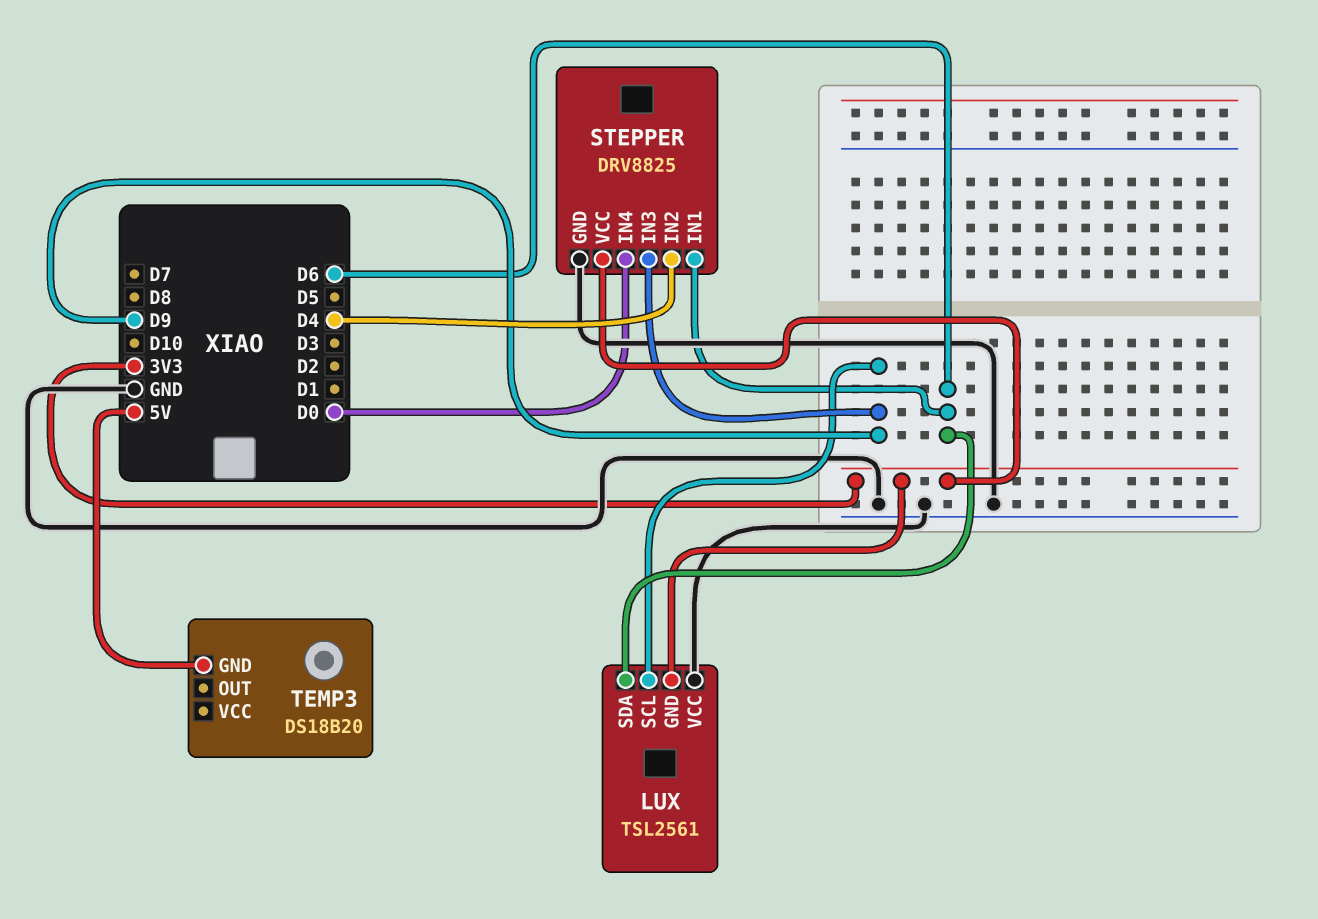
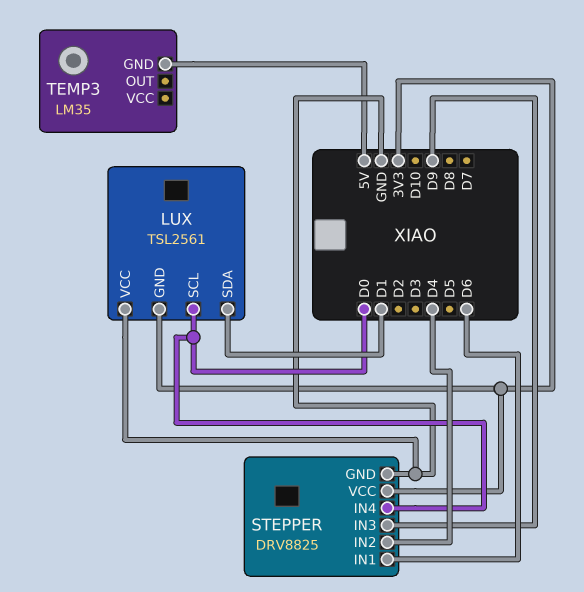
LUX pin SCL: D9 -> D0
LUX pin SDA: D6 -> D1
TEMP3: DS18B20 -> LM35

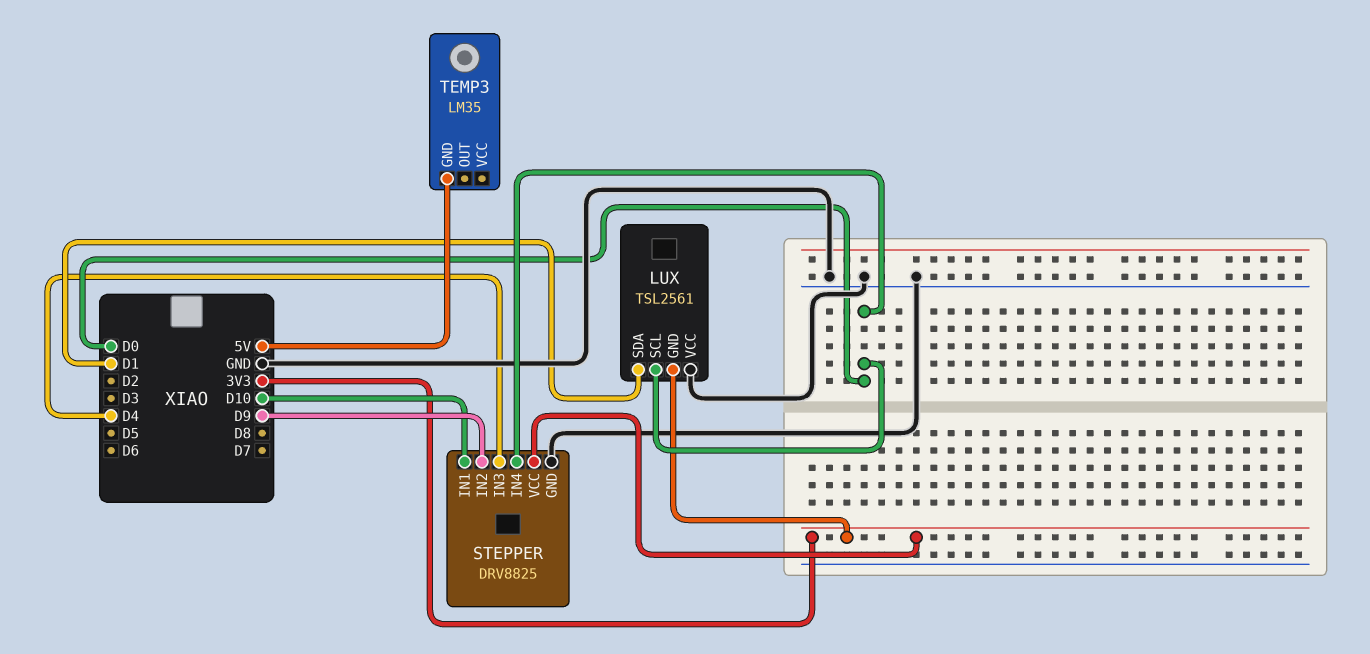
STEPPER pin IN1: D6 -> D10
STEPPER pin IN2: D4 -> D9
STEPPER pin IN3: D9 -> D4

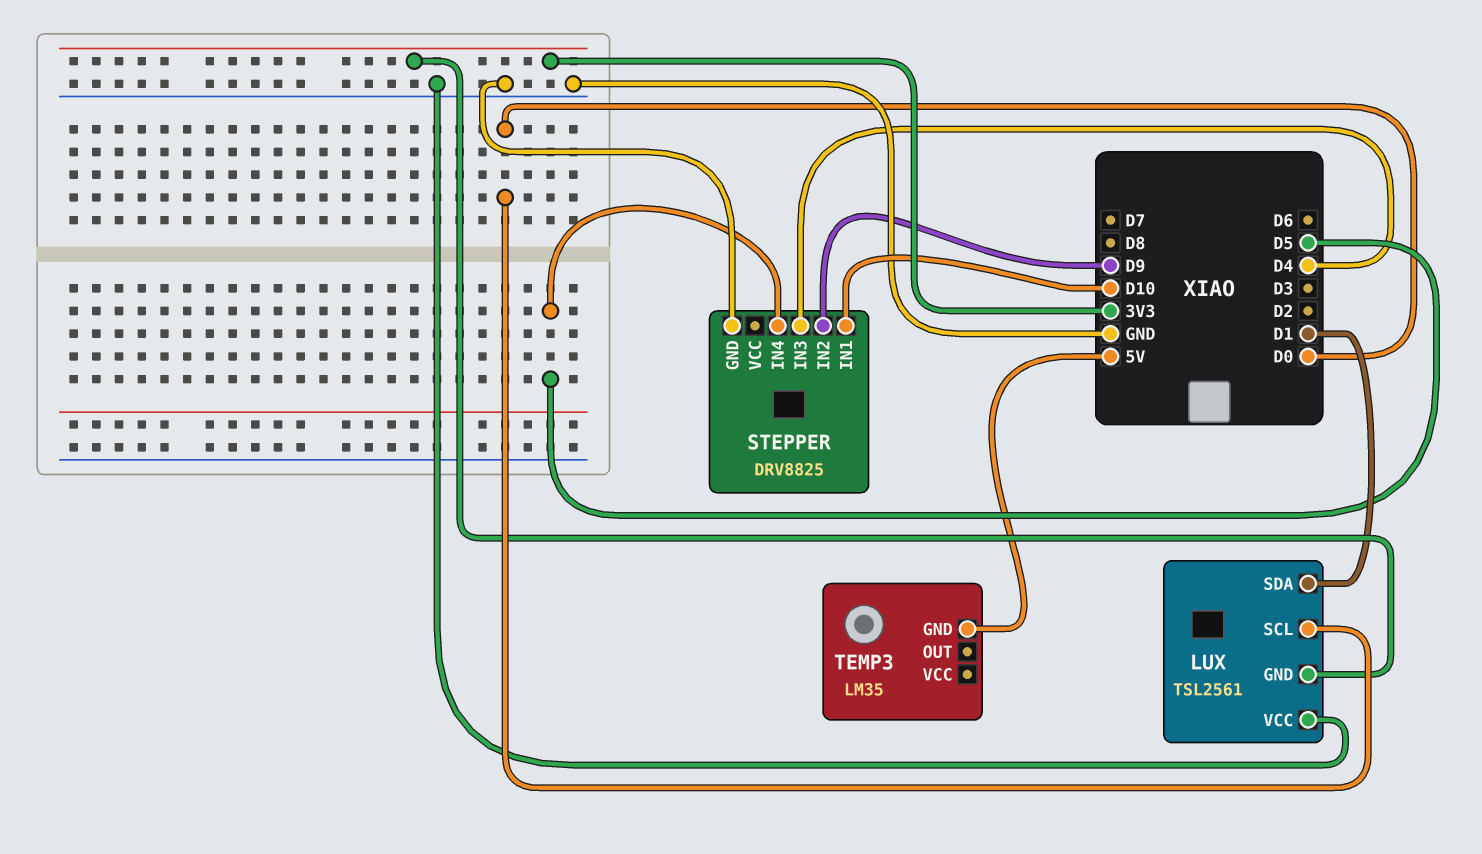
STEPPER pin IN4: D0 -> D5
STEPPER pin VCC: 3V3 -> none

